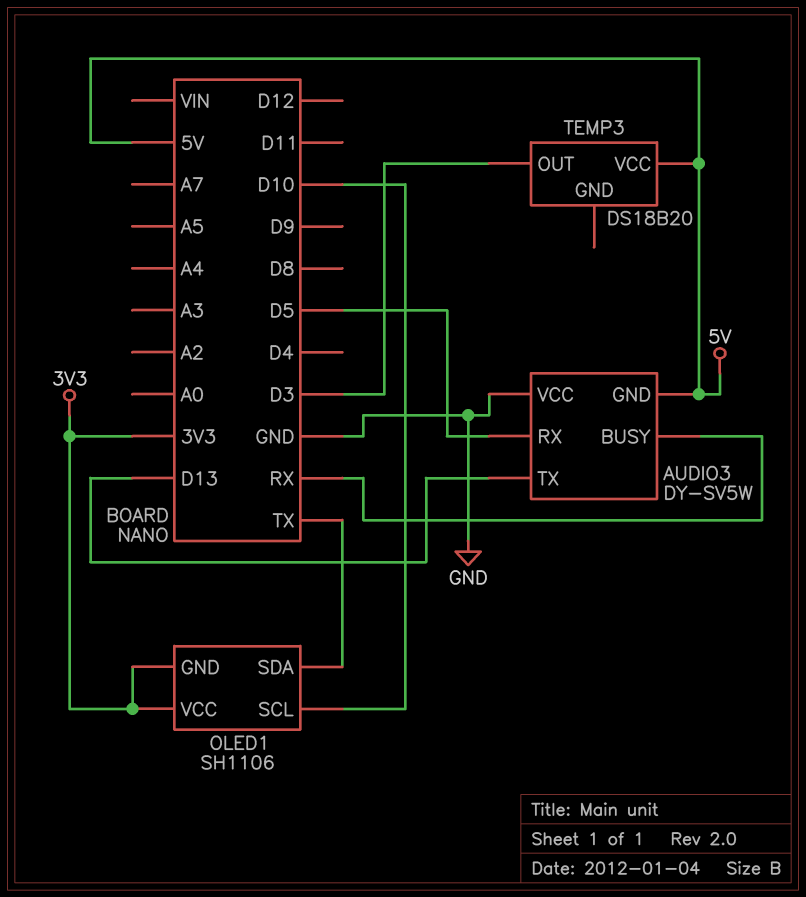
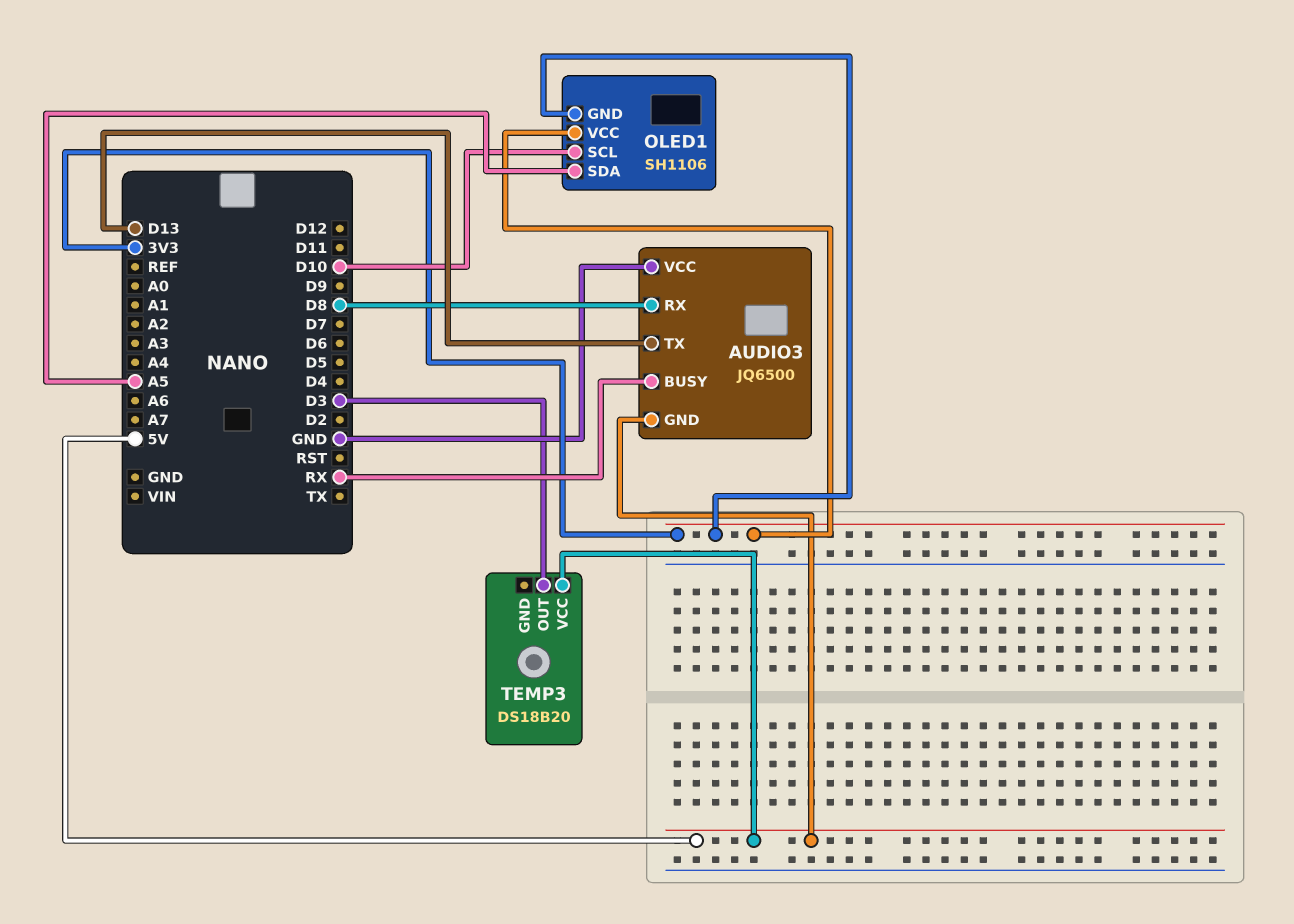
AUDIO3: DY-SV5W -> JQ6500
AUDIO3 pin RX: D5 -> D8
OLED1 pin SDA: TX -> A5

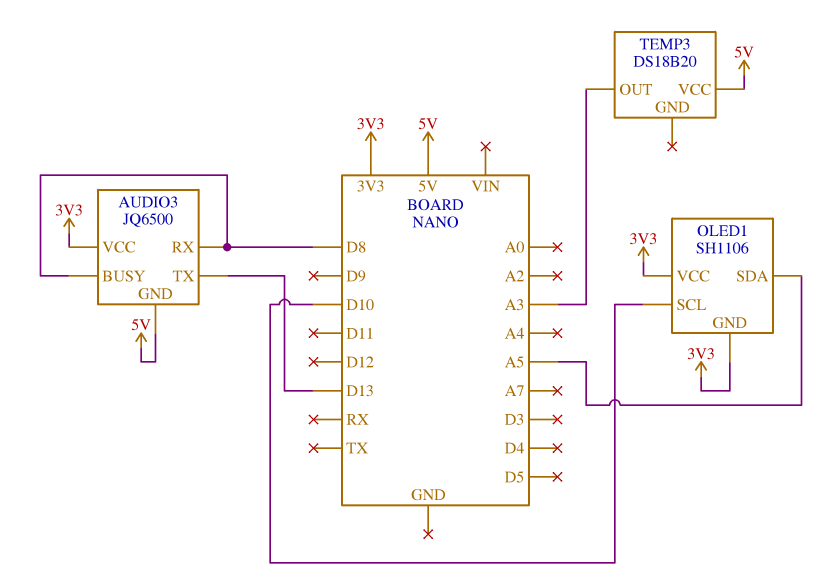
AUDIO3 pin BUSY: RX -> D8
AUDIO3 pin VCC: GND -> 3V3
TEMP3 pin OUT: D3 -> A3

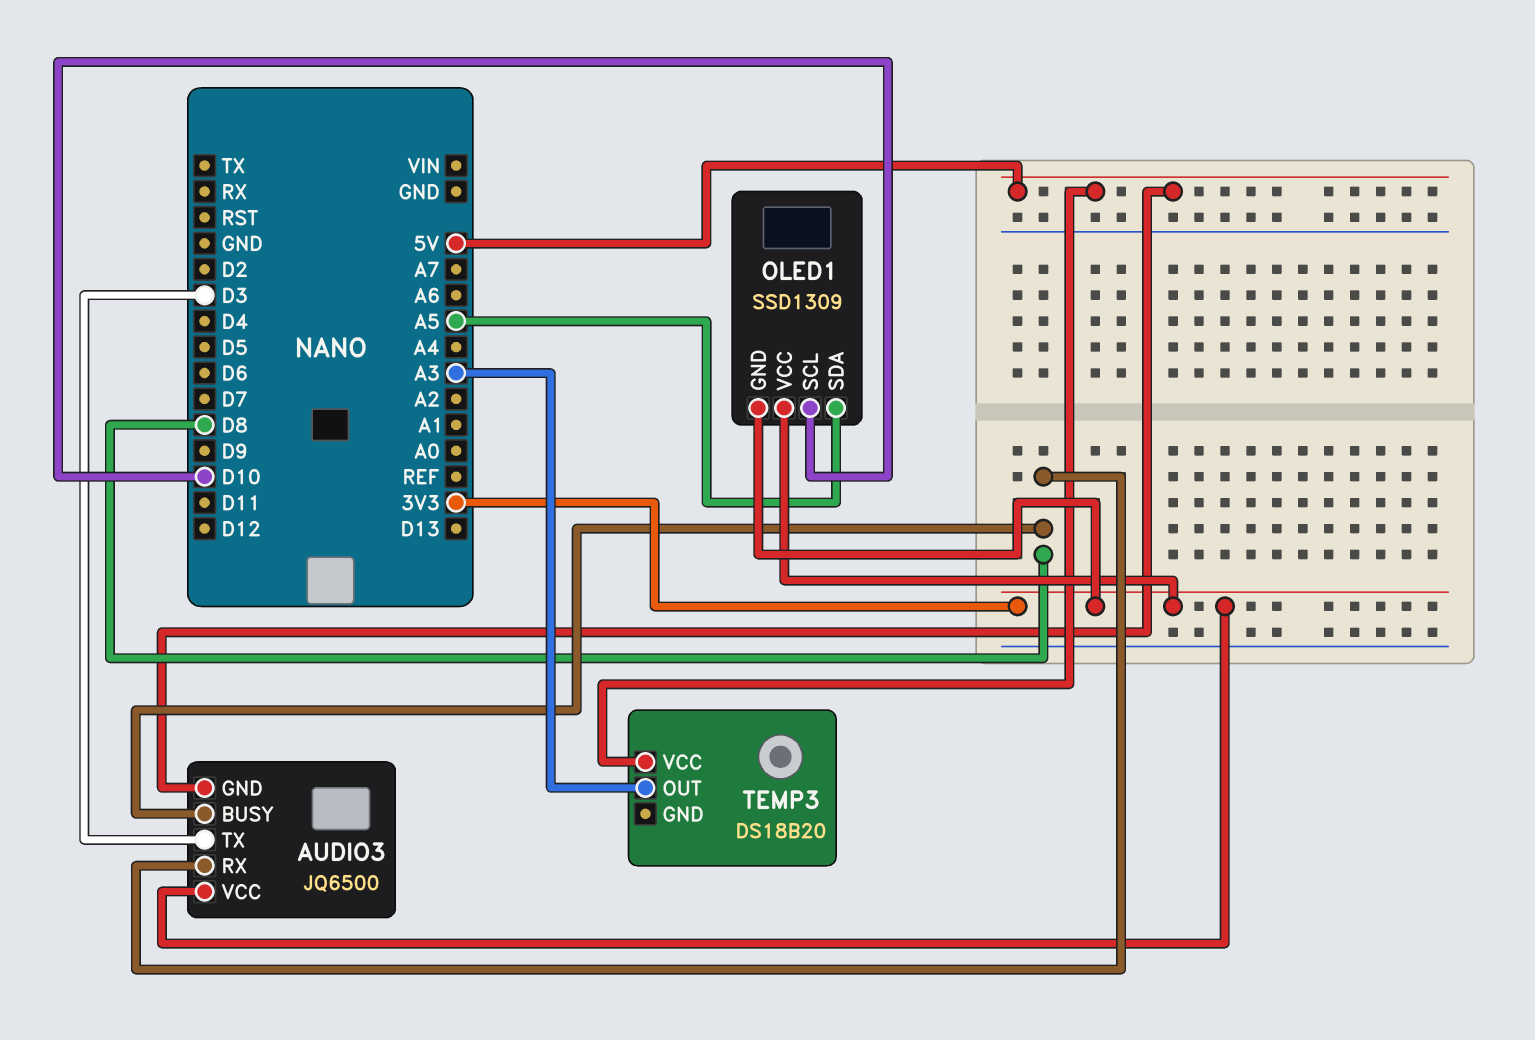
AUDIO3 pin TX: D13 -> D3
OLED1: SH1106 -> SSD1309

